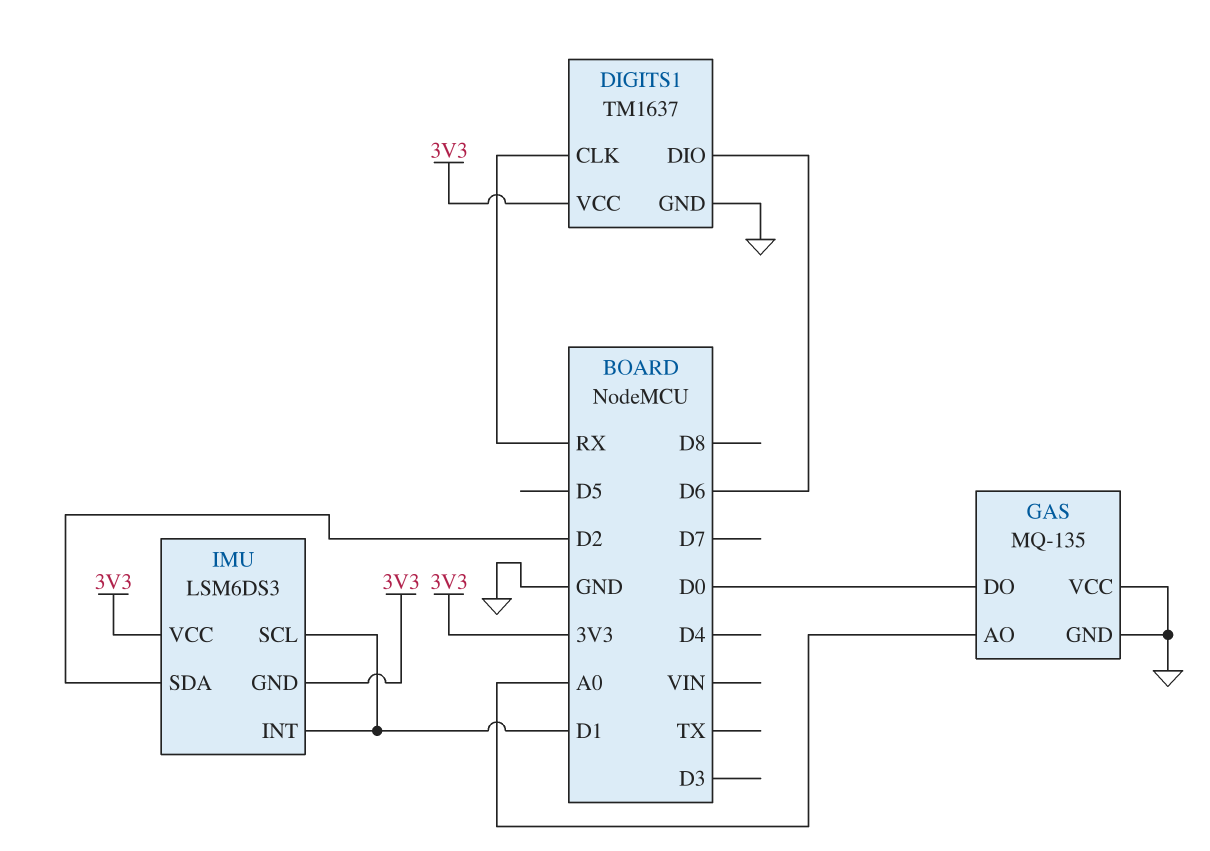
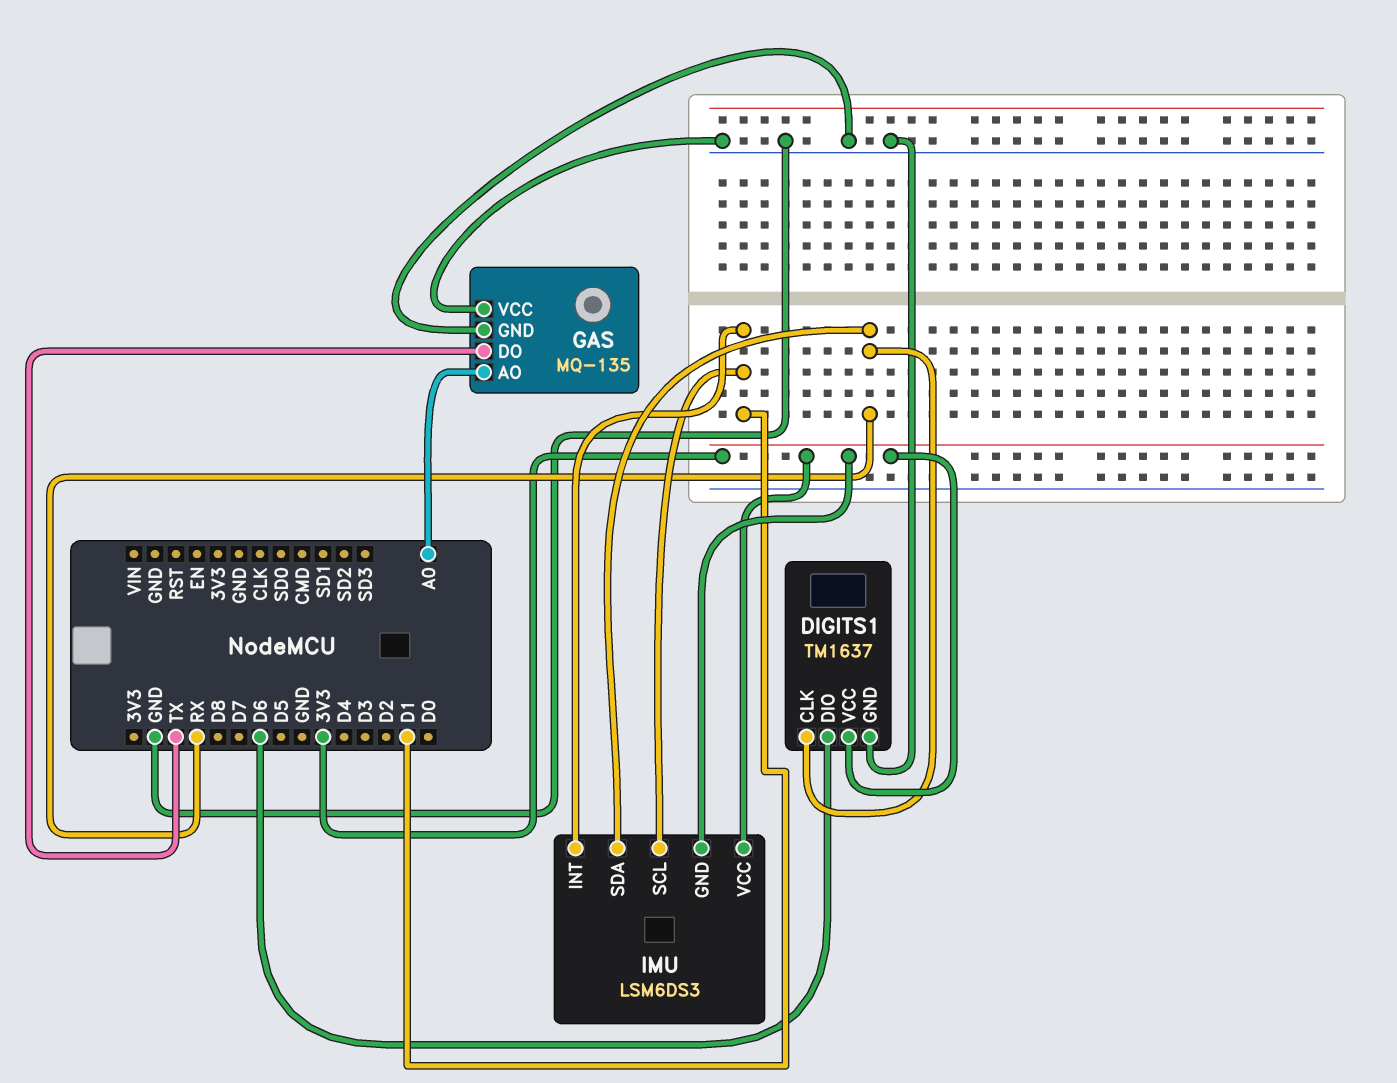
GAS pin DO: D0 -> TX
IMU pin SDA: D2 -> RX

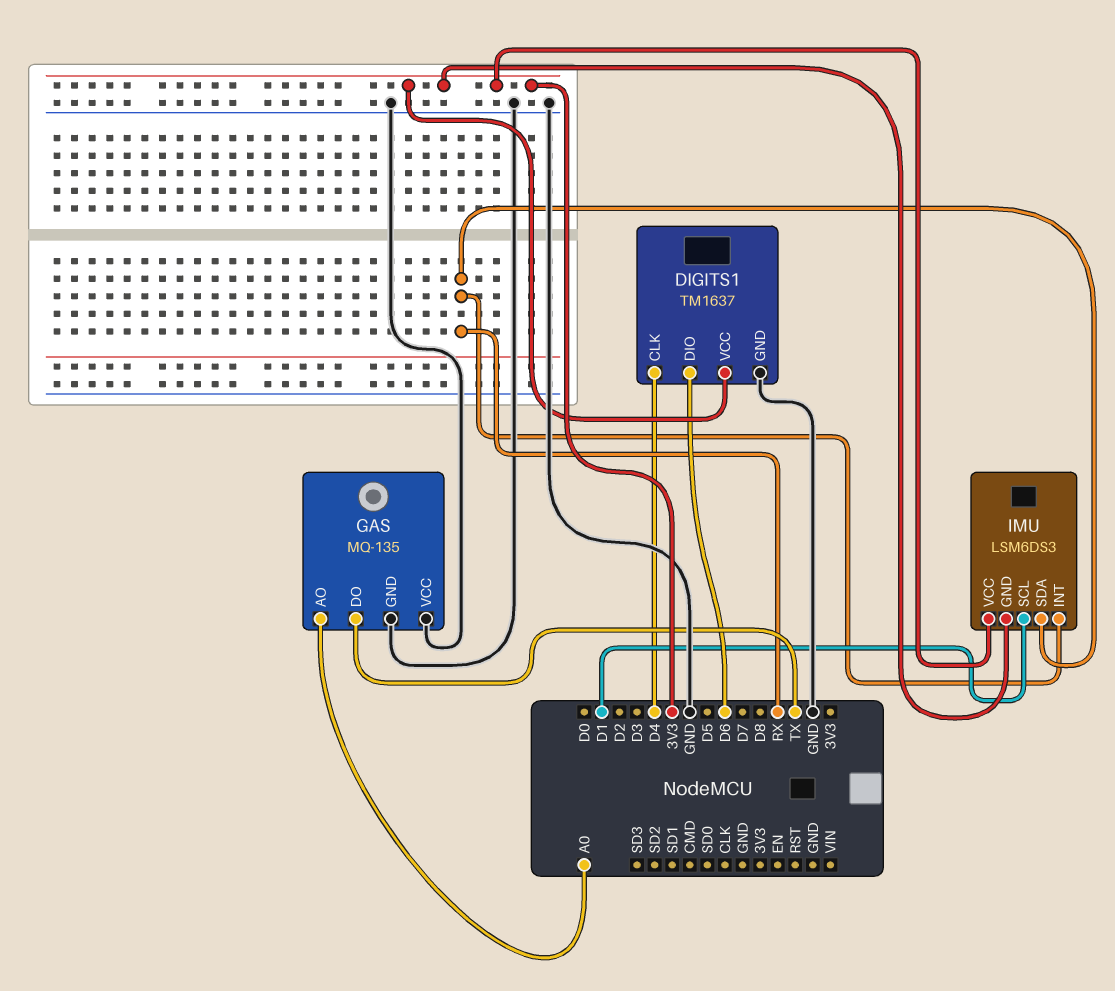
DIGITS1 pin CLK: RX -> D4
IMU pin INT: D1 -> RX

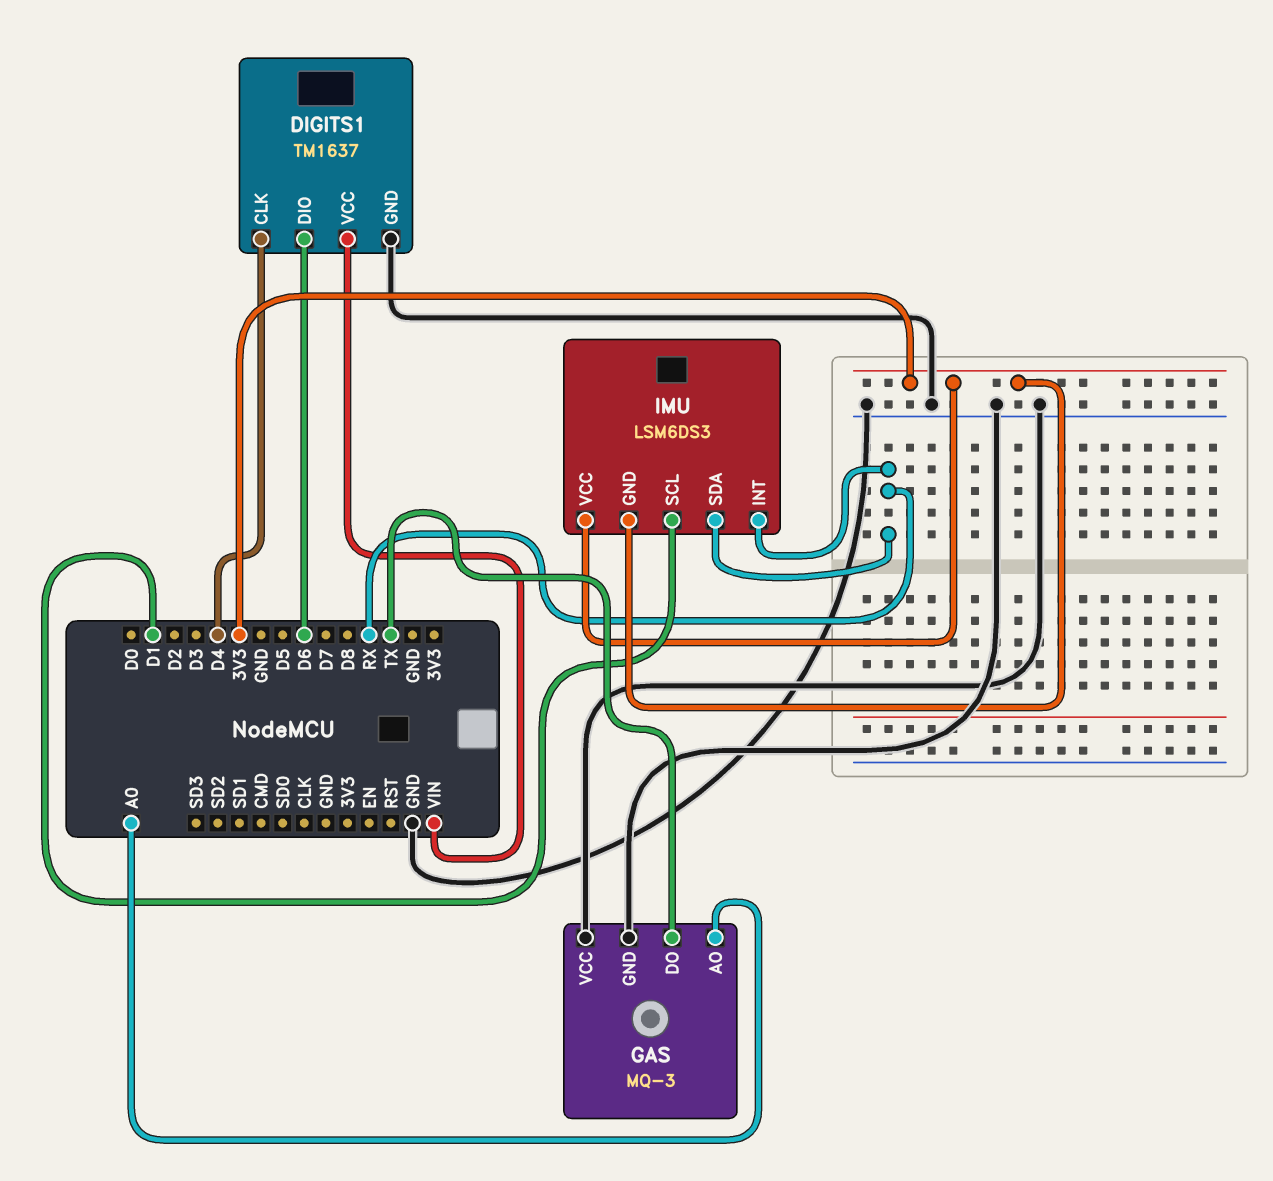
DIGITS1 pin VCC: 3V3 -> VIN
GAS: MQ-135 -> MQ-3

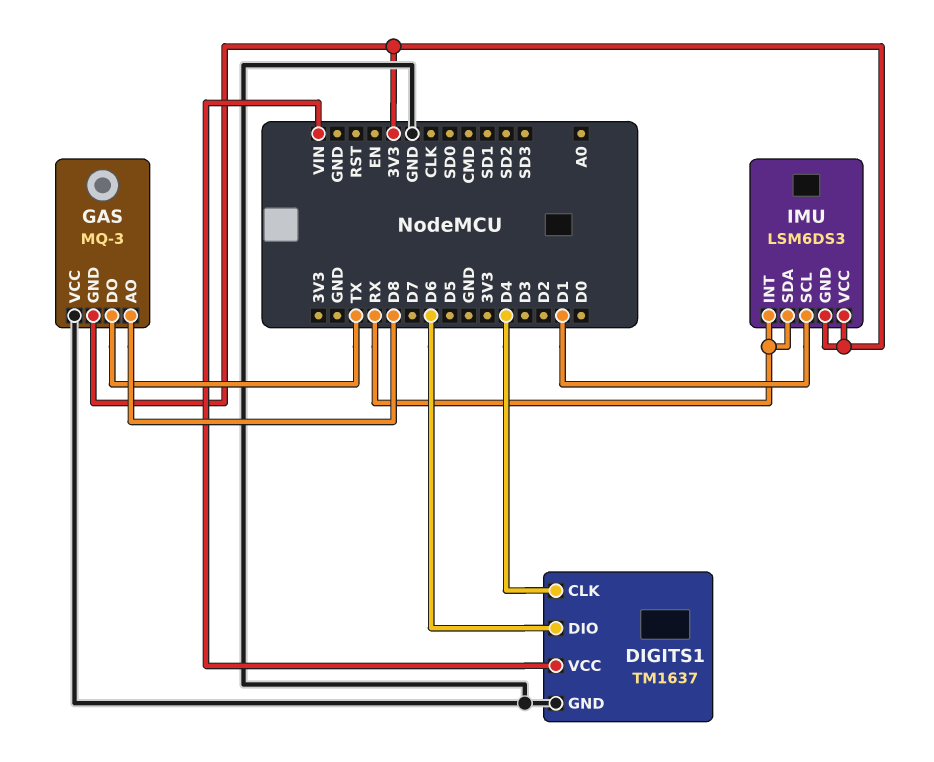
GAS pin AO: A0 -> D8
GAS pin GND: GND -> 3V3

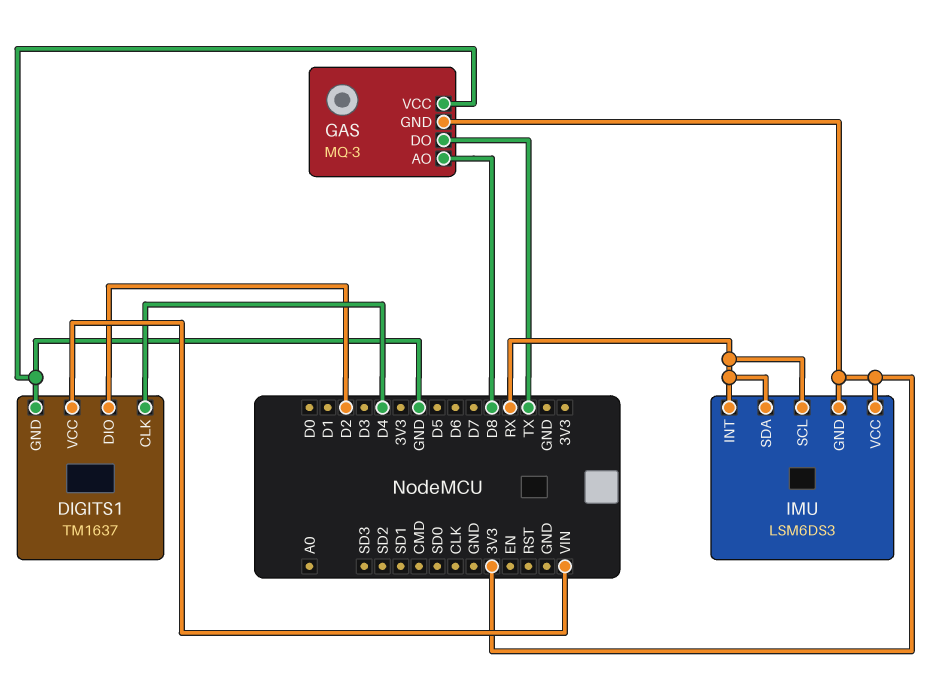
DIGITS1 pin DIO: D6 -> D2
IMU pin SCL: D1 -> RX

